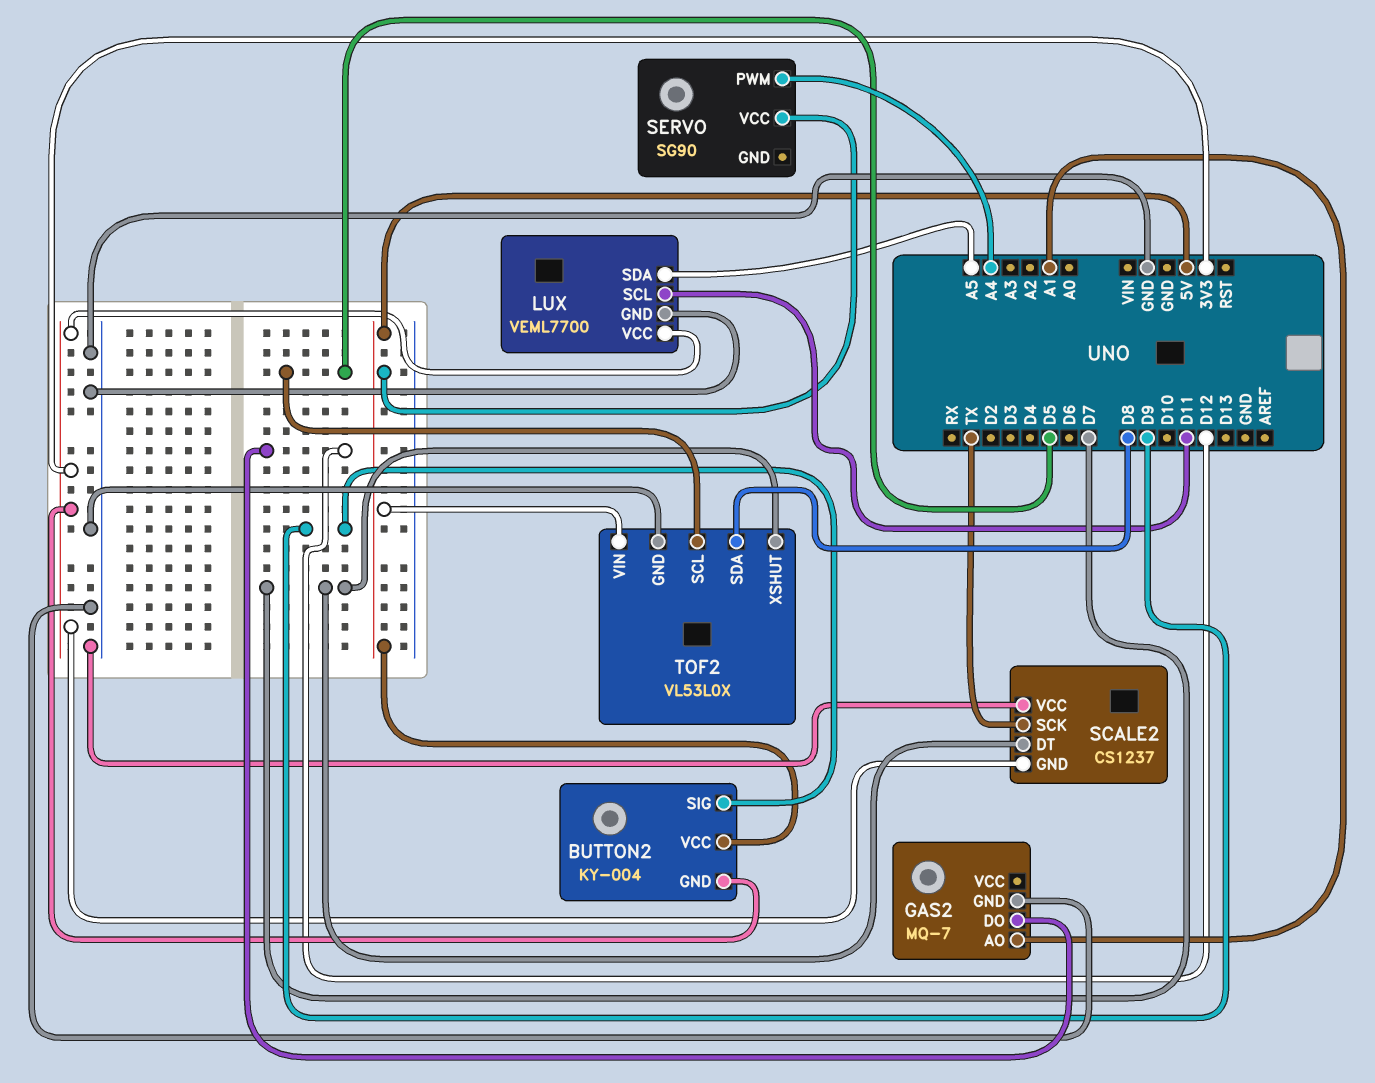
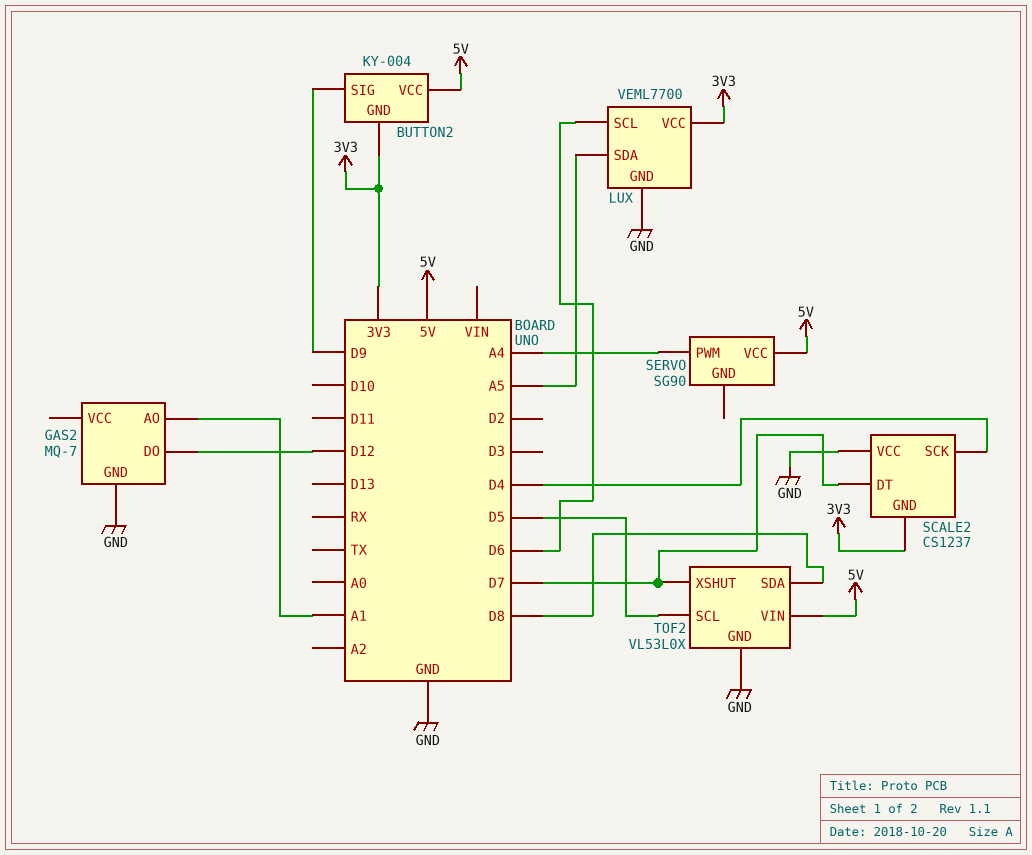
LUX pin SCL: D11 -> D6
SCALE2 pin SCK: TX -> D4

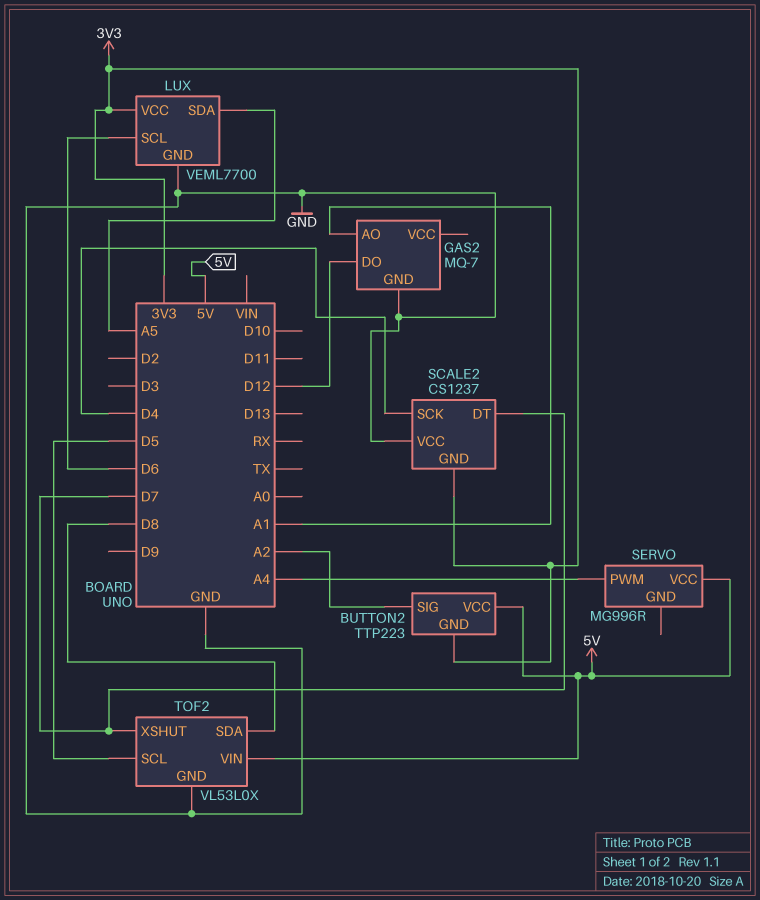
BUTTON2: KY-004 -> TTP223
BUTTON2 pin SIG: D9 -> A2
SERVO: SG90 -> MG996R

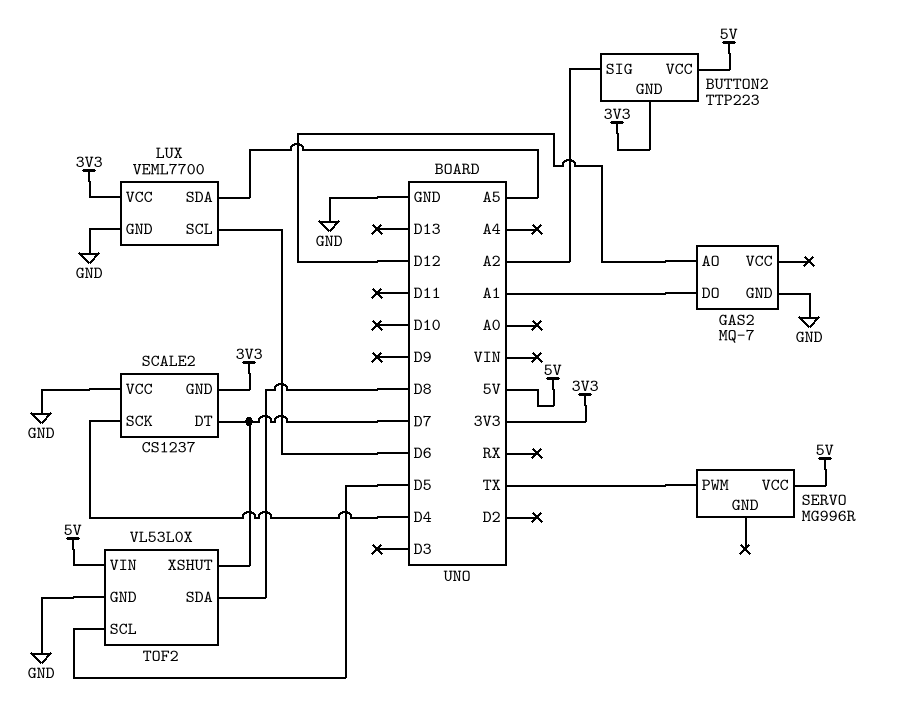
GAS2 pin AO: A1 -> D12
GAS2 pin DO: D12 -> A1
SERVO pin PWM: A4 -> TX

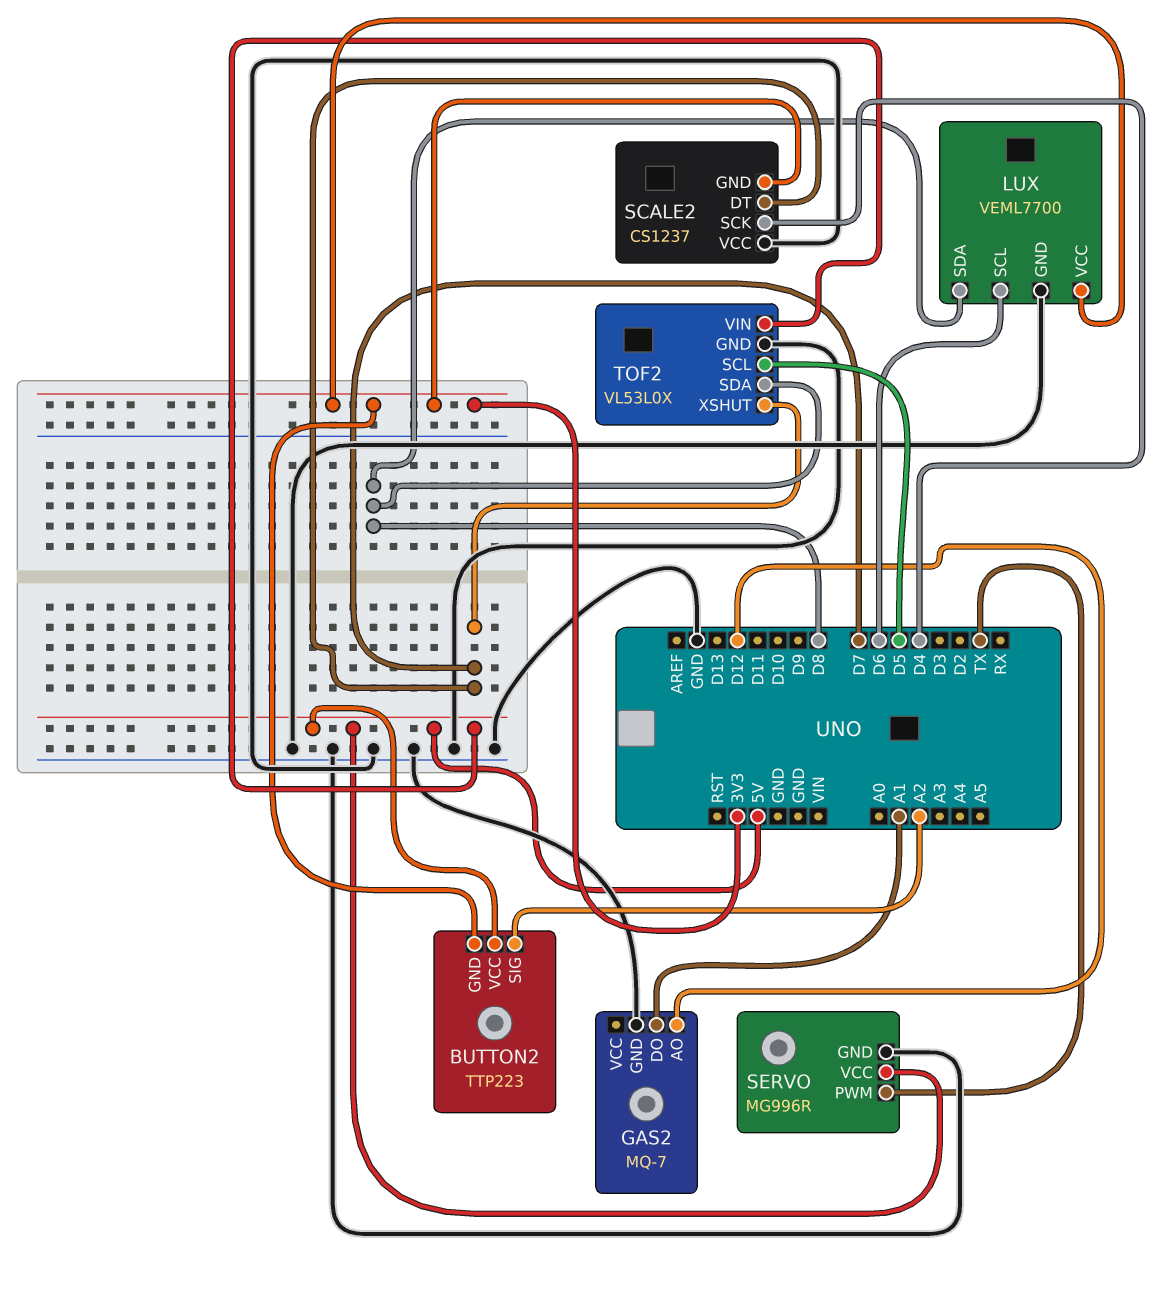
LUX pin SDA: A5 -> D8
SERVO pin GND: none -> GND

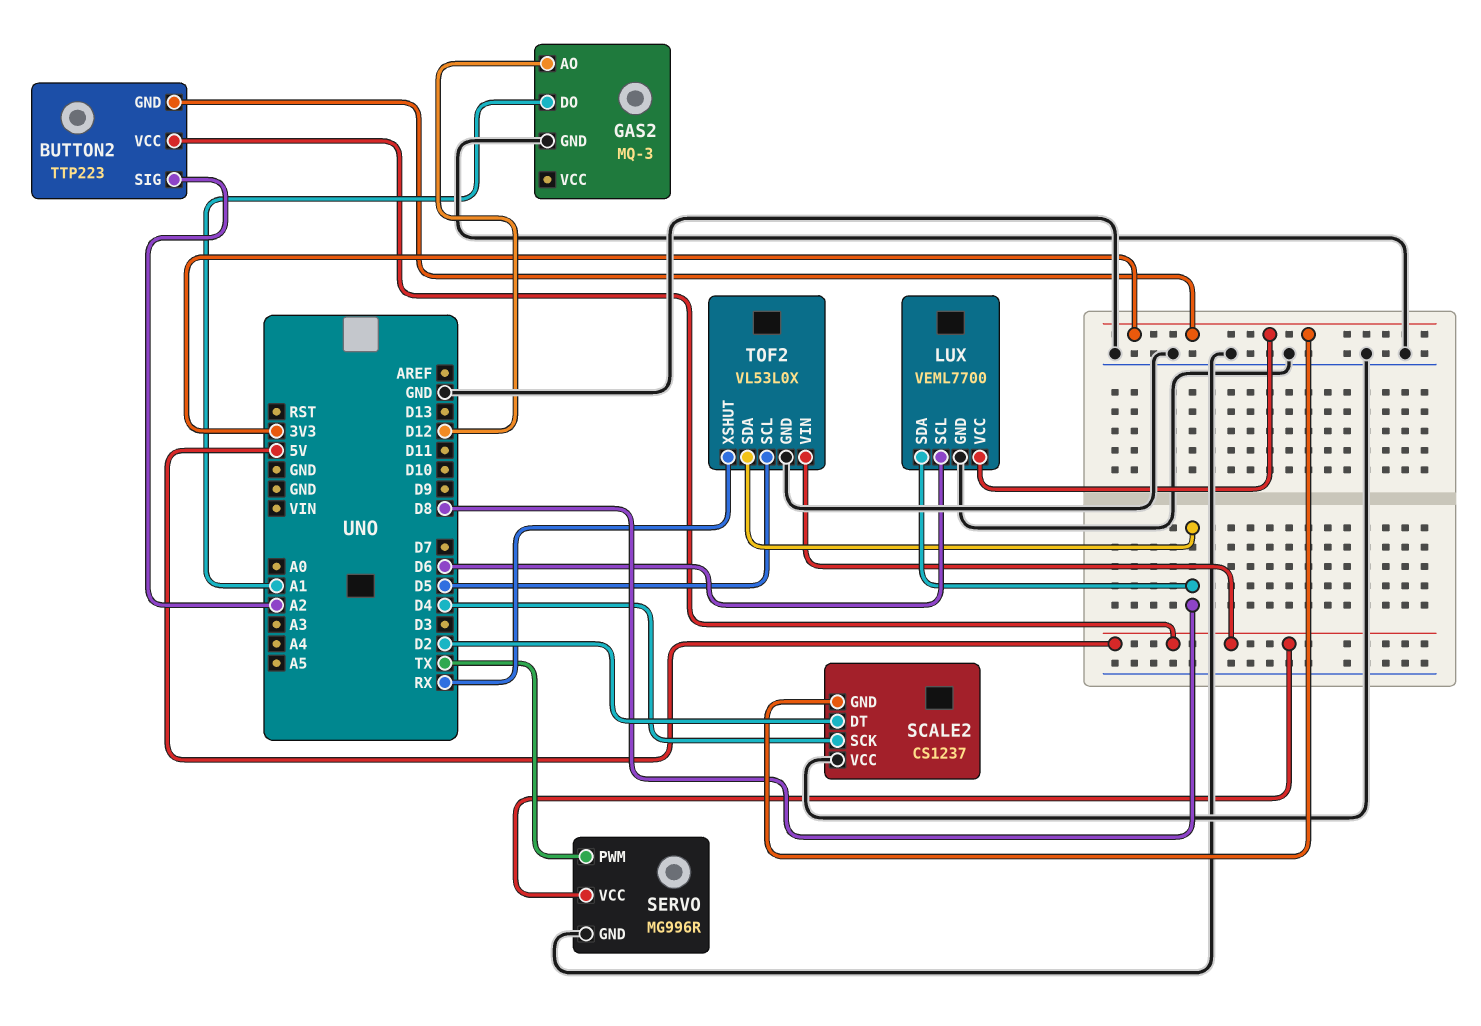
GAS2: MQ-7 -> MQ-3
SCALE2 pin DT: D7 -> D2
TOF2 pin XSHUT: D7 -> RX

